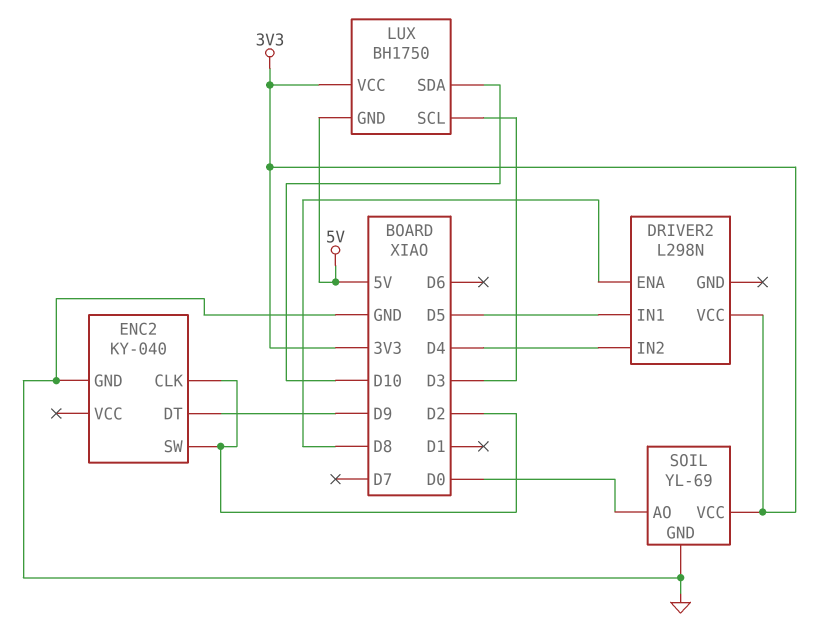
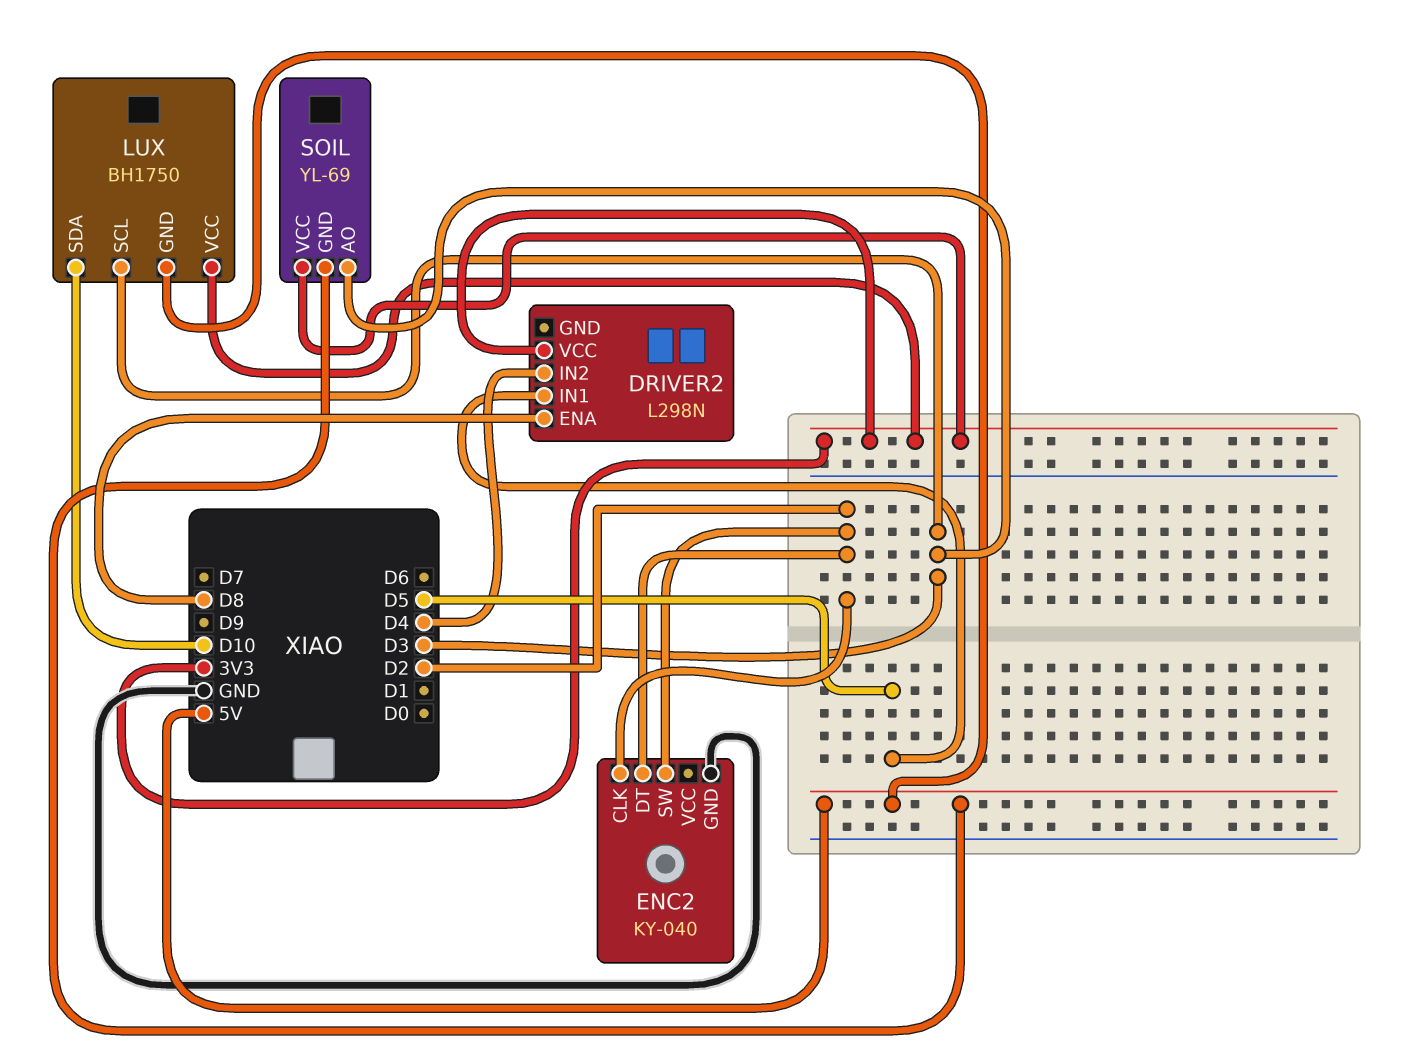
ENC2 pin DT: D9 -> D2
SOIL pin AO: D0 -> D3
SOIL pin GND: GND -> 5V

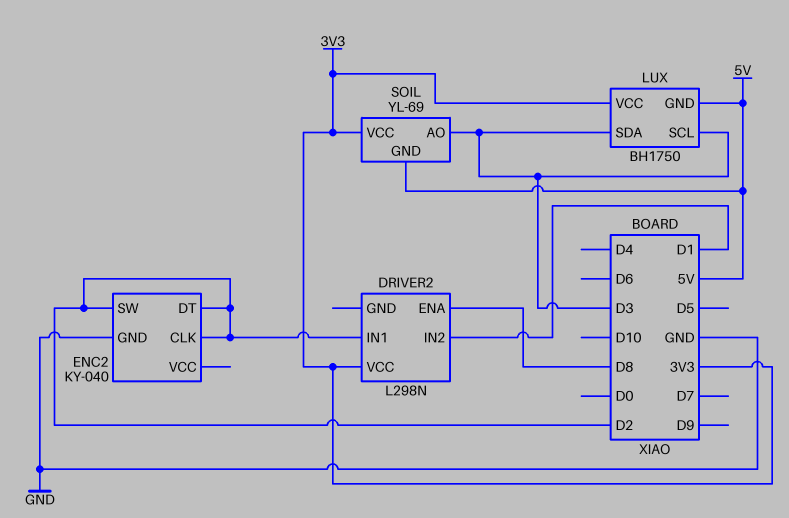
DRIVER2 pin IN1: D5 -> D2
DRIVER2 pin IN2: D4 -> D1
LUX pin SDA: D10 -> D3

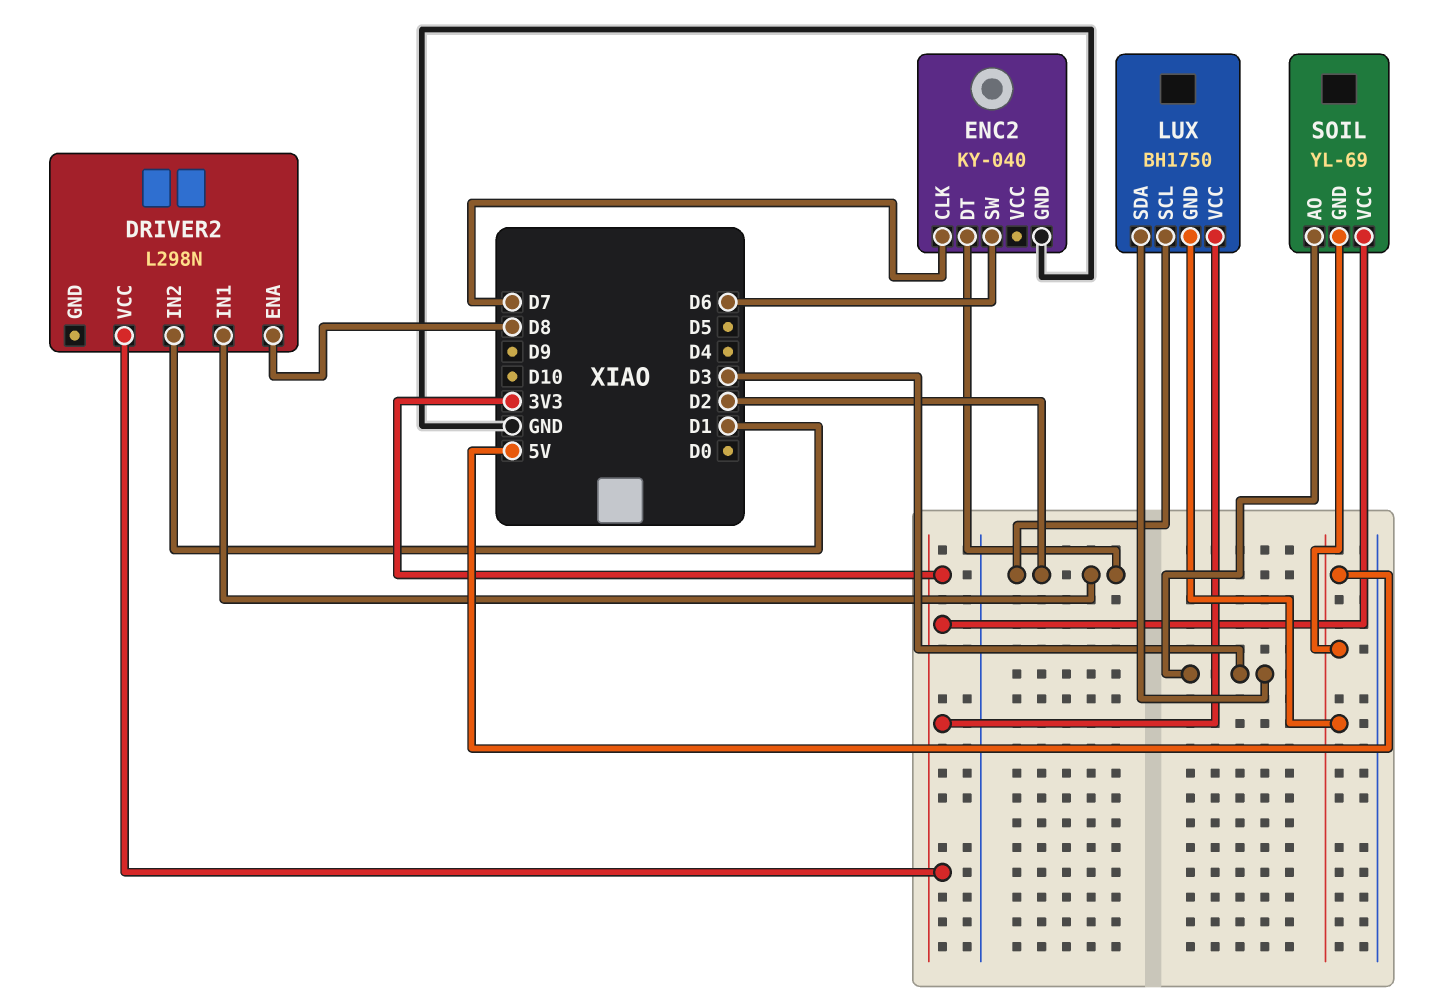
ENC2 pin CLK: D2 -> D7
ENC2 pin SW: D2 -> D6
LUX pin SCL: D3 -> D2

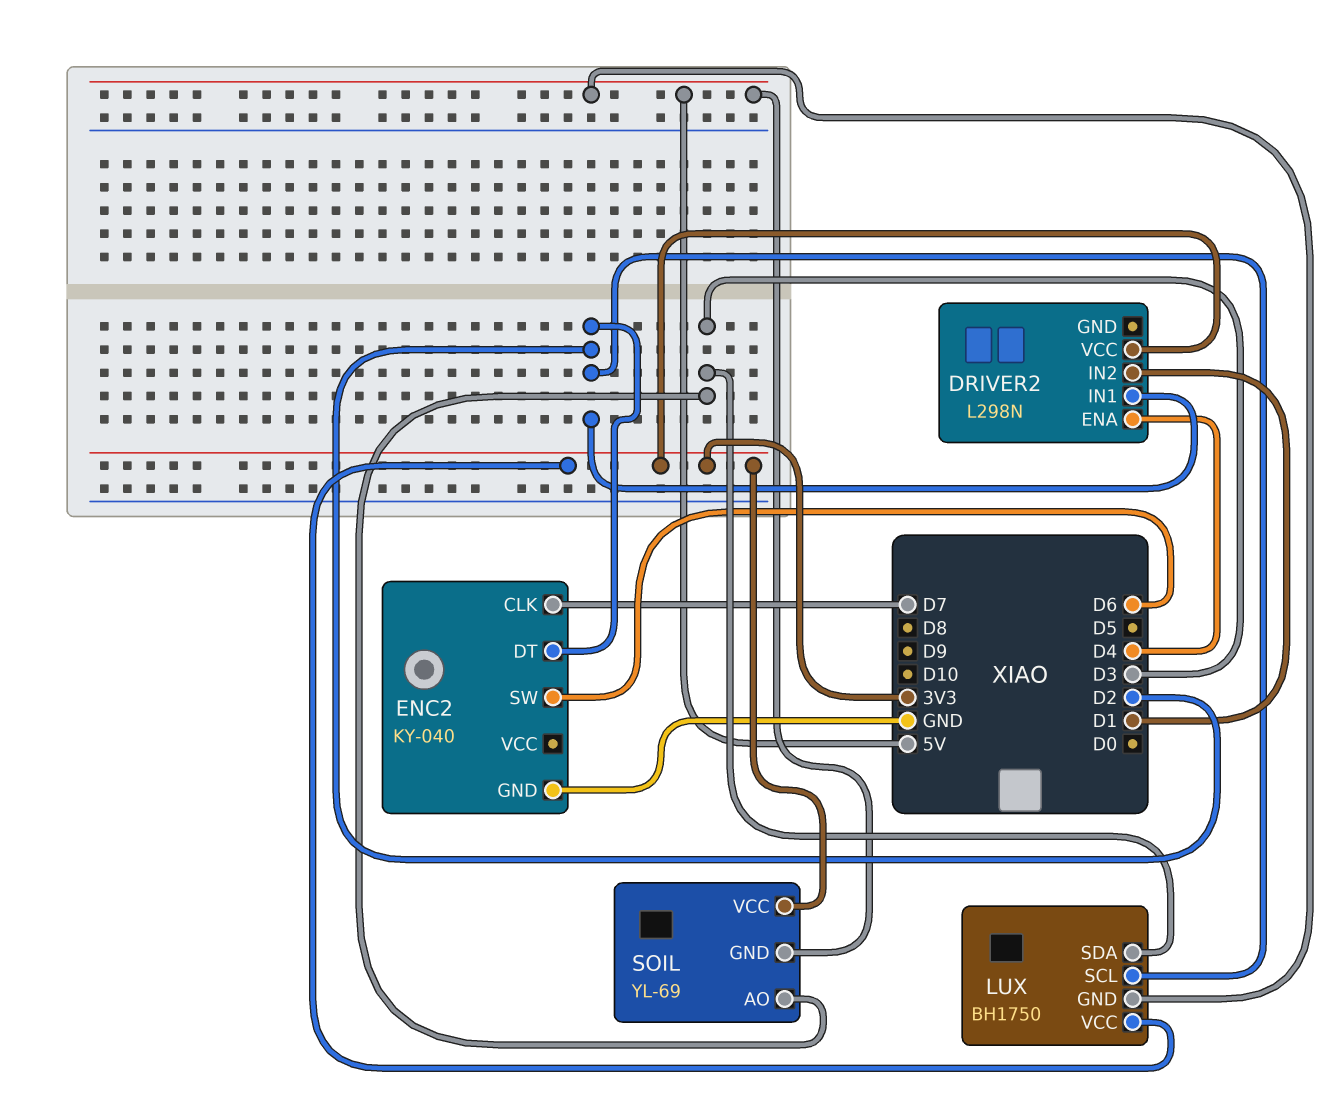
DRIVER2 pin ENA: D8 -> D4

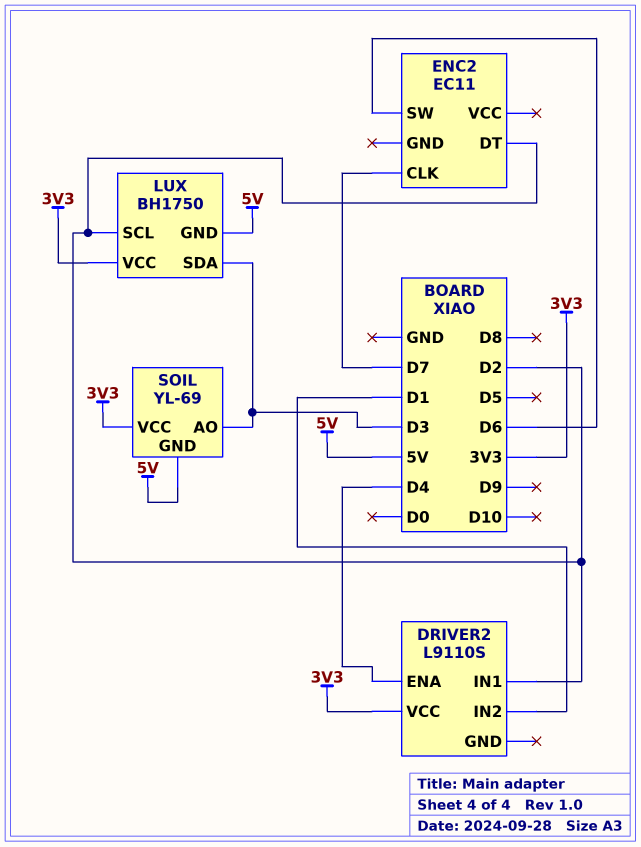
DRIVER2: L298N -> L9110S
ENC2: KY-040 -> EC11
ENC2 pin GND: GND -> none

